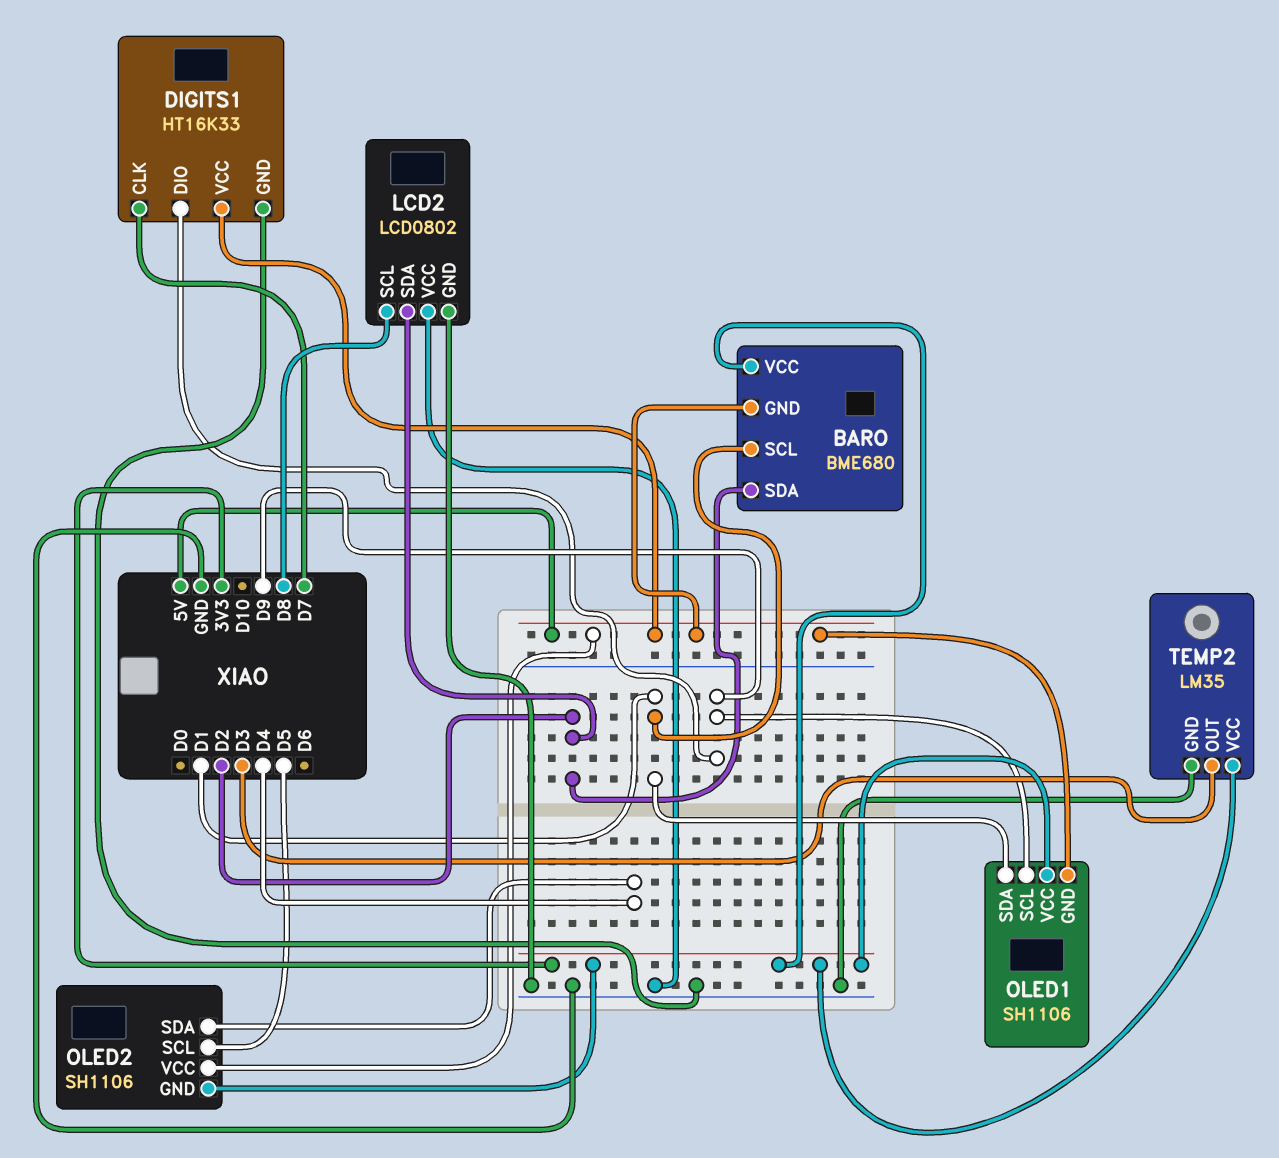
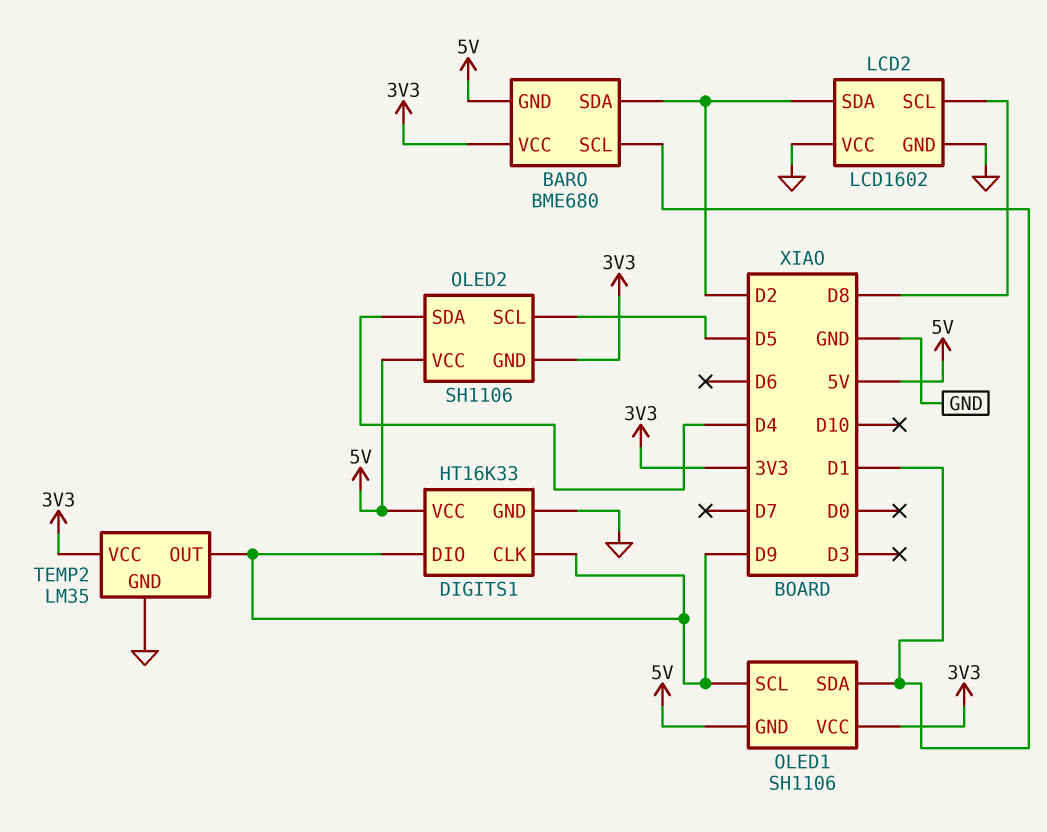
DIGITS1 pin CLK: D7 -> D9
LCD2: LCD0802 -> LCD1602
TEMP2 pin OUT: D3 -> D9

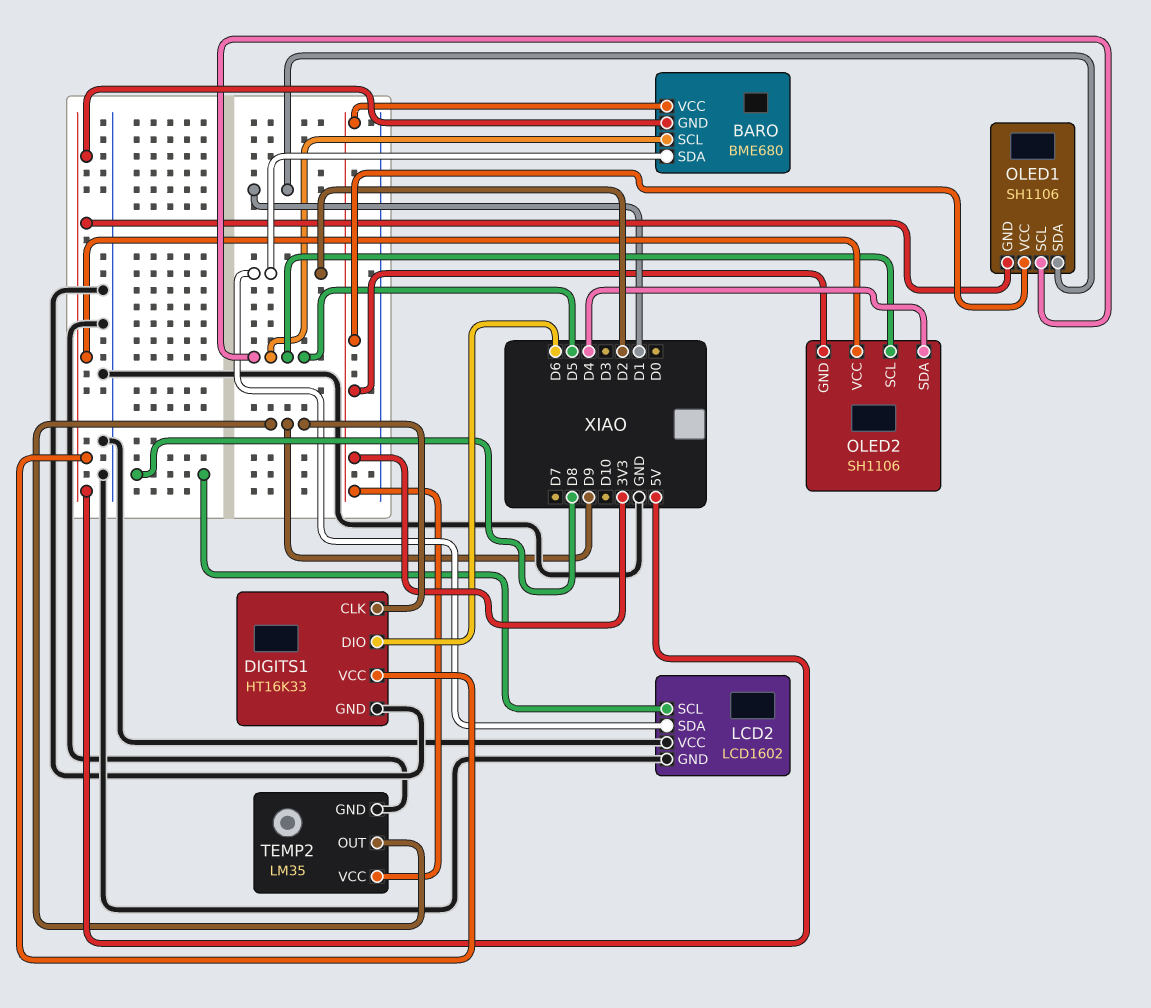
BARO pin SCL: D1 -> D5
DIGITS1 pin DIO: D9 -> D6
OLED1 pin SCL: D9 -> D5

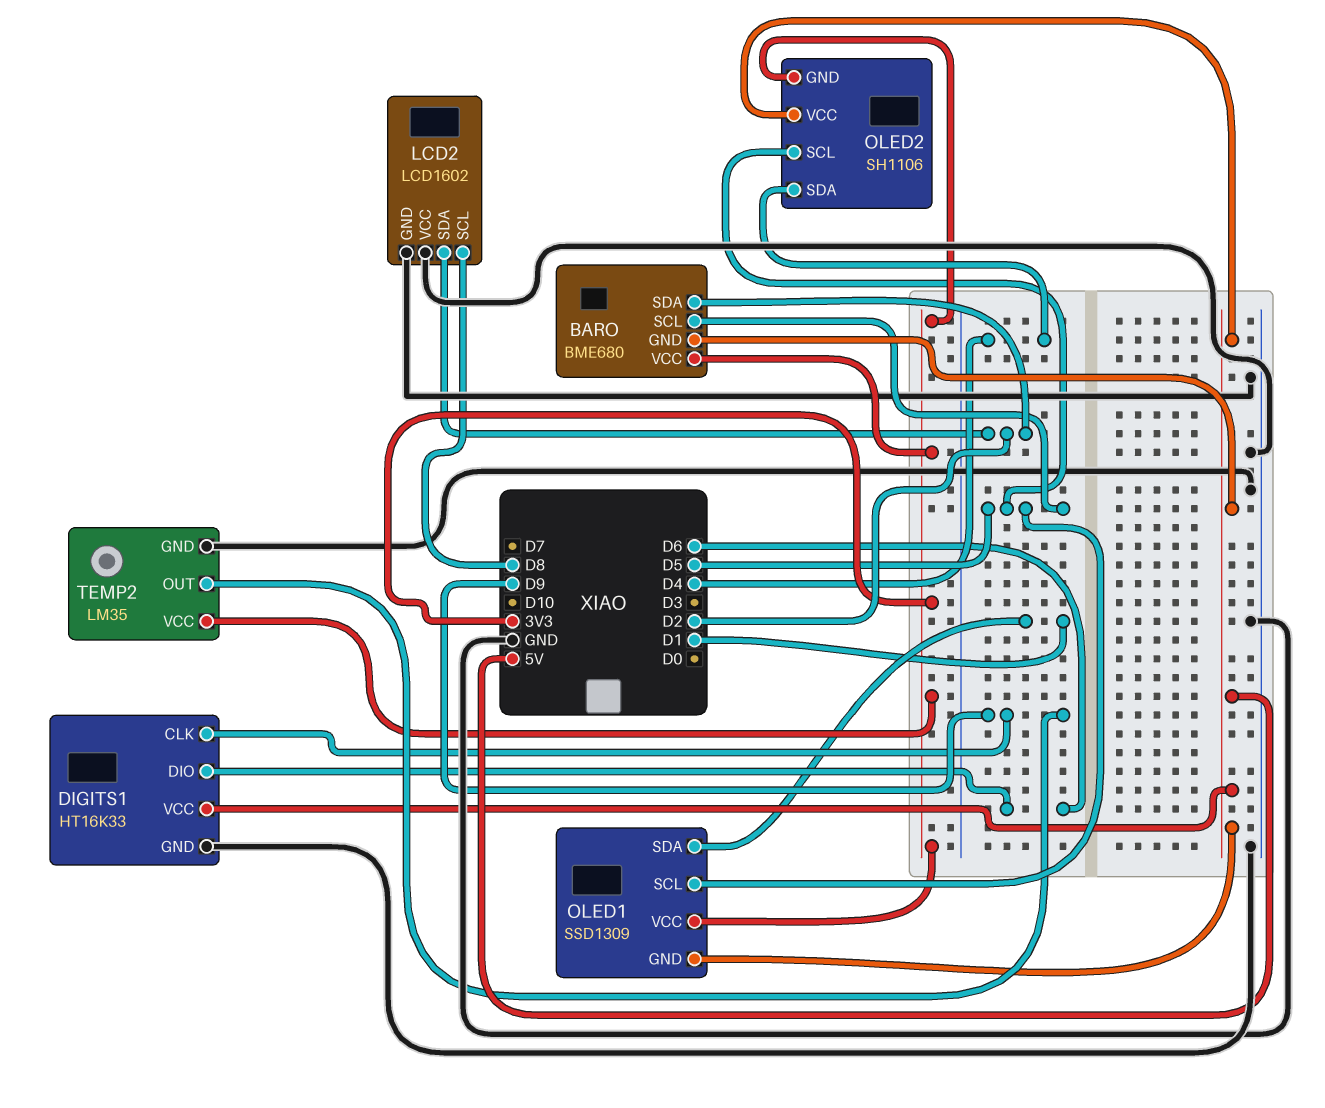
OLED1: SH1106 -> SSD1309

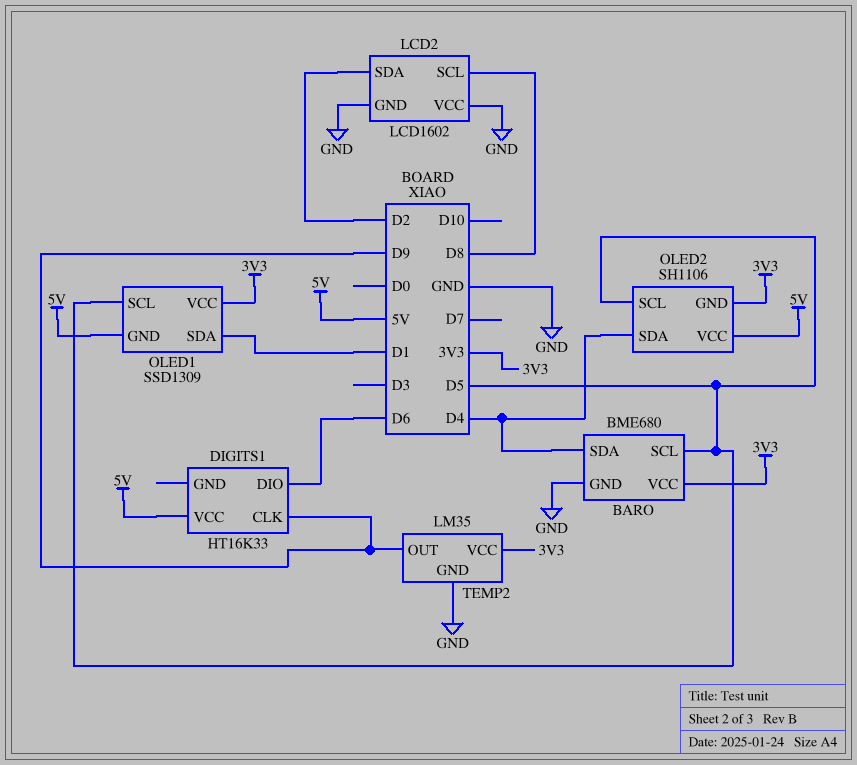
BARO pin GND: 5V -> GND
BARO pin SDA: D2 -> D4
DIGITS1 pin GND: GND -> none

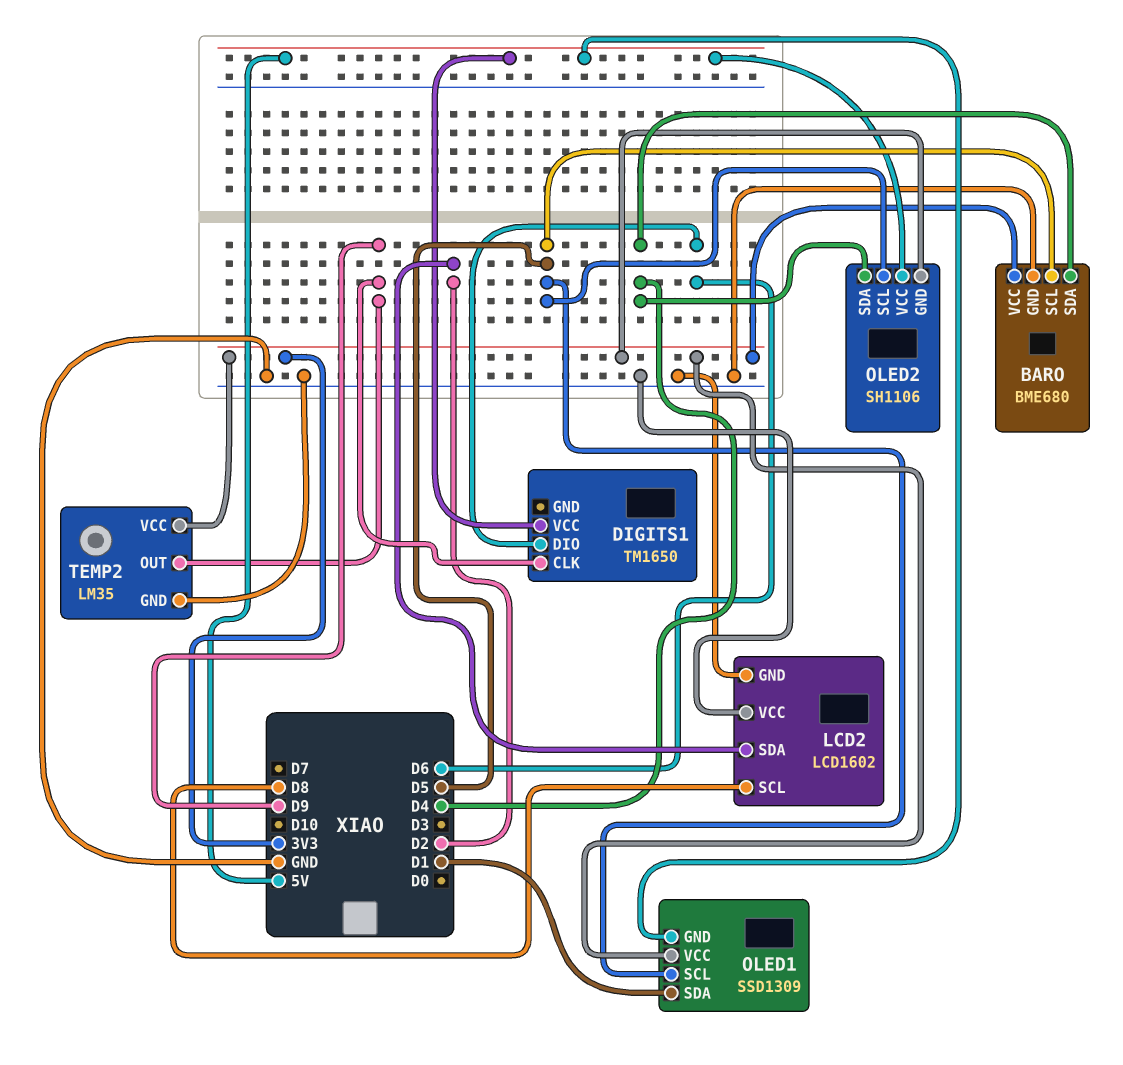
DIGITS1: HT16K33 -> TM1650

